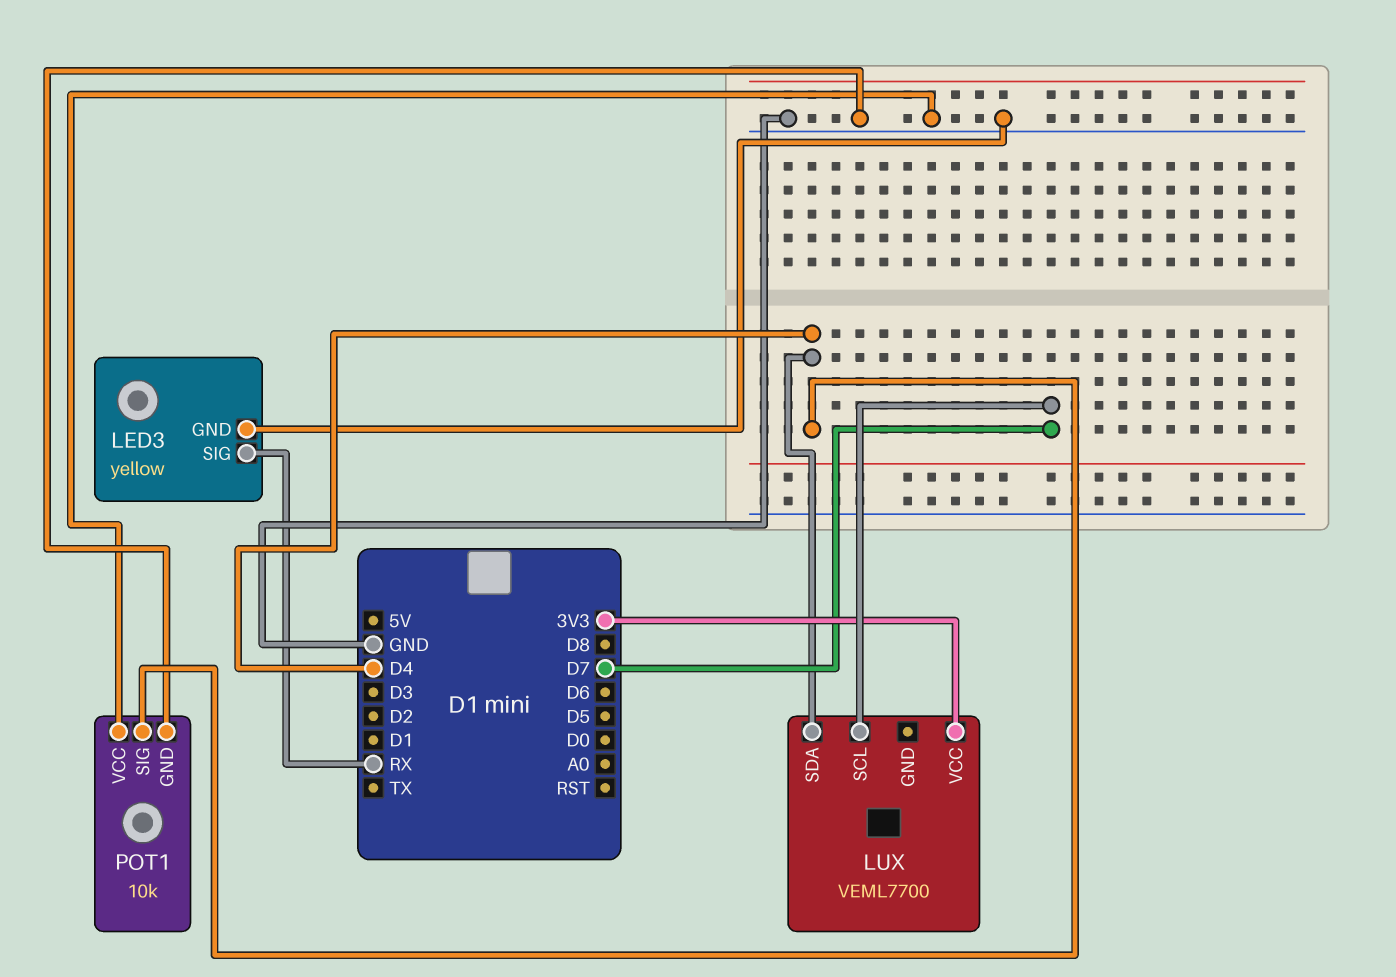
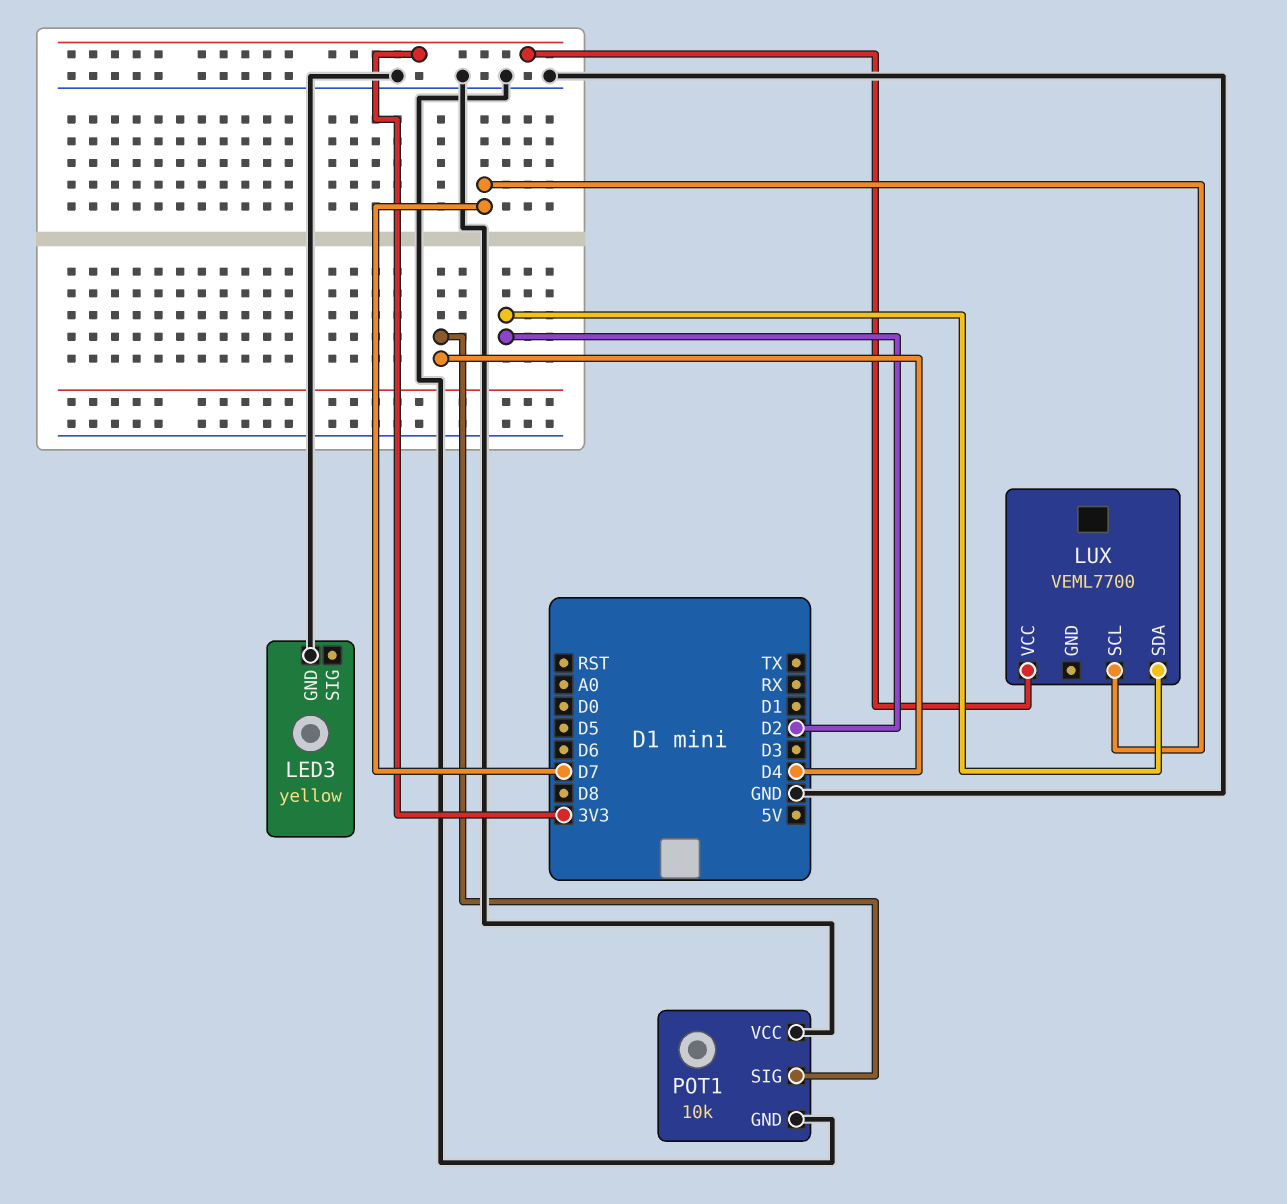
LED3 pin SIG: RX -> none
LUX pin SDA: D4 -> D2

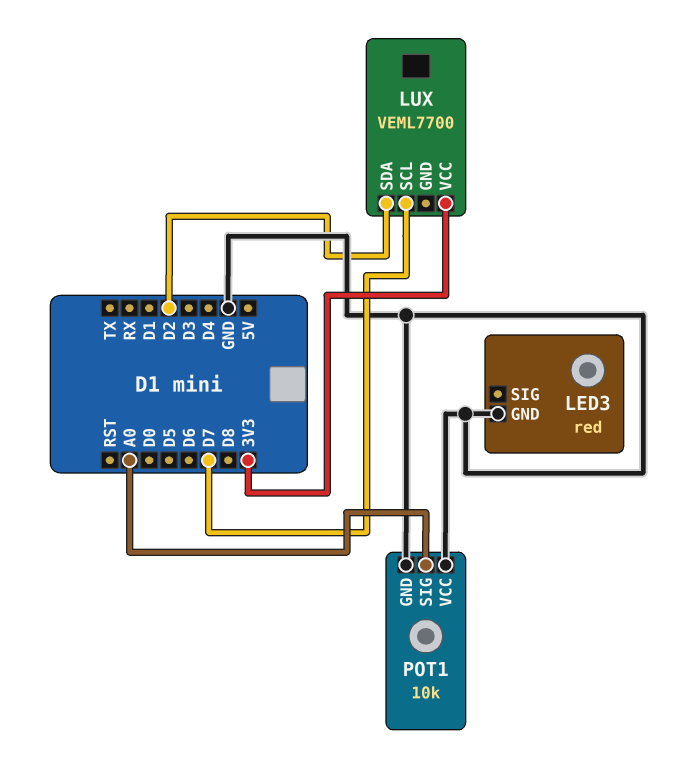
LED3: yellow -> red
POT1 pin SIG: D4 -> A0

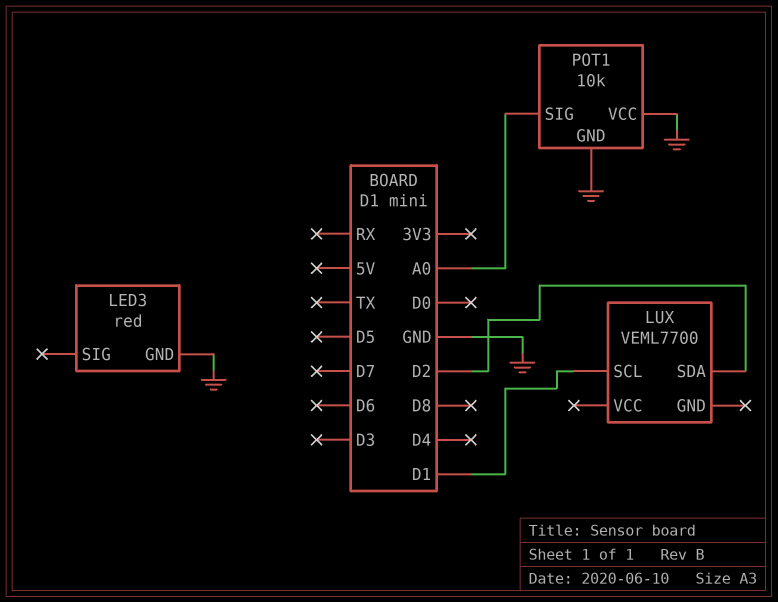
LUX pin SCL: D7 -> D1
LUX pin VCC: 3V3 -> none

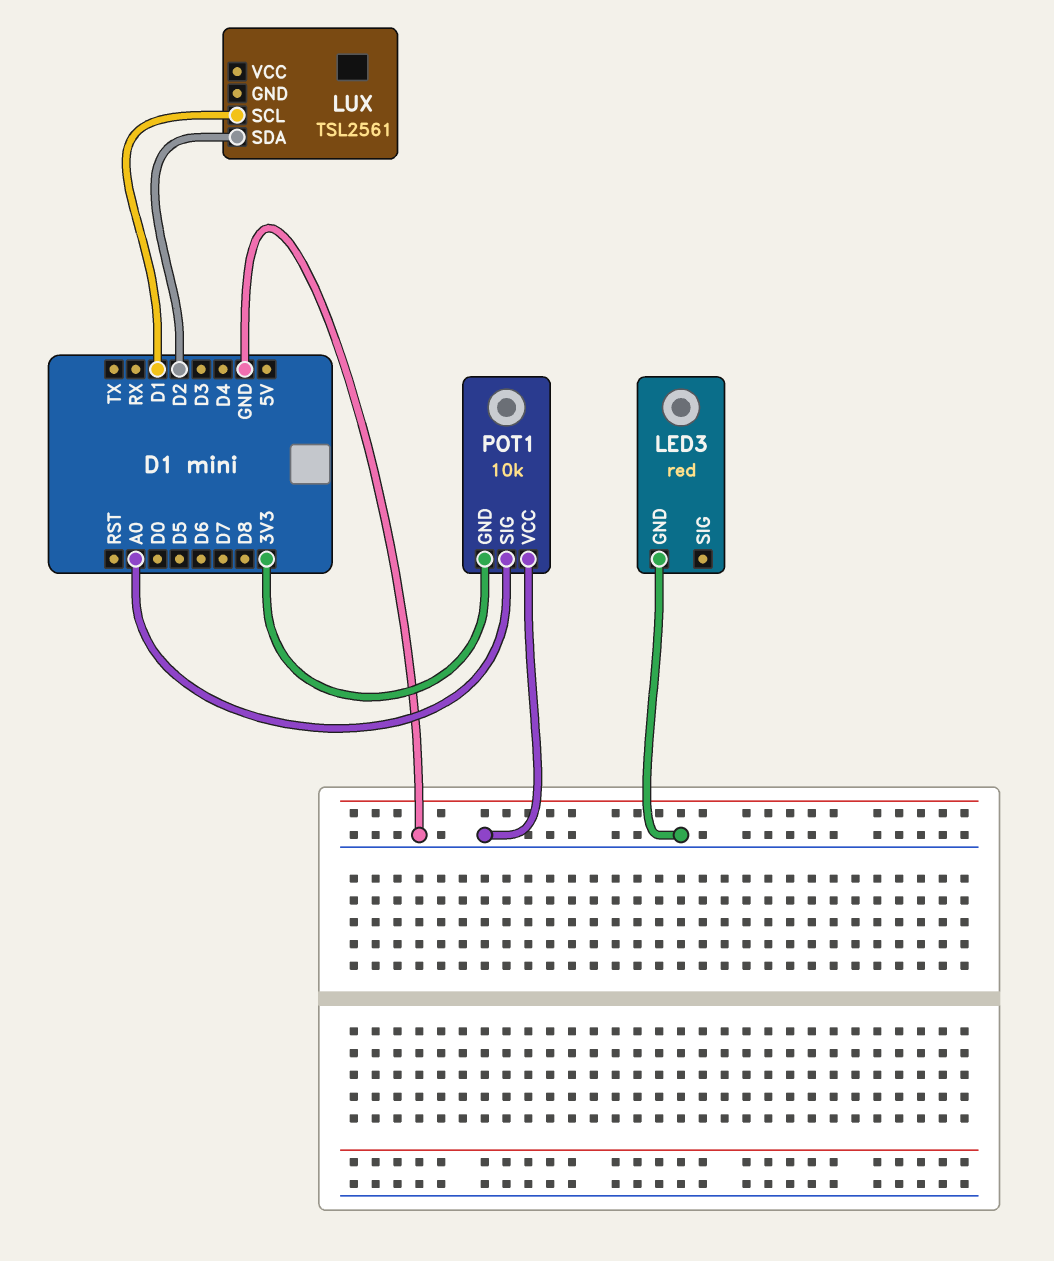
LUX: VEML7700 -> TSL2561
POT1 pin GND: GND -> 3V3

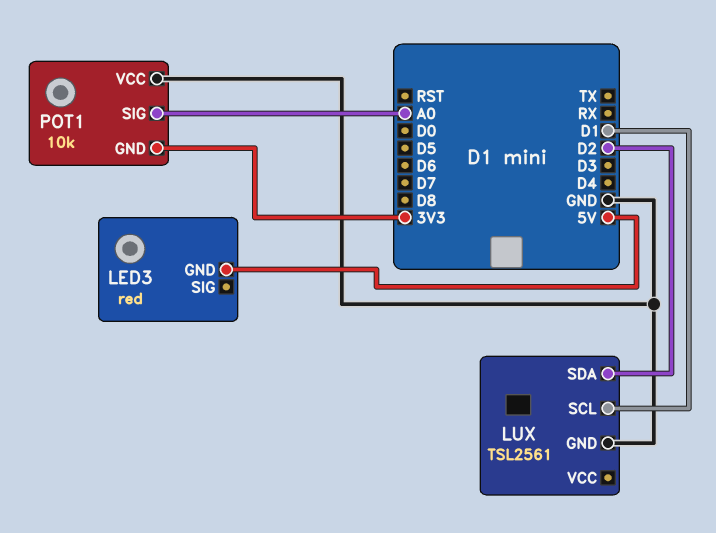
LED3 pin GND: GND -> 5V
LUX pin GND: none -> GND

